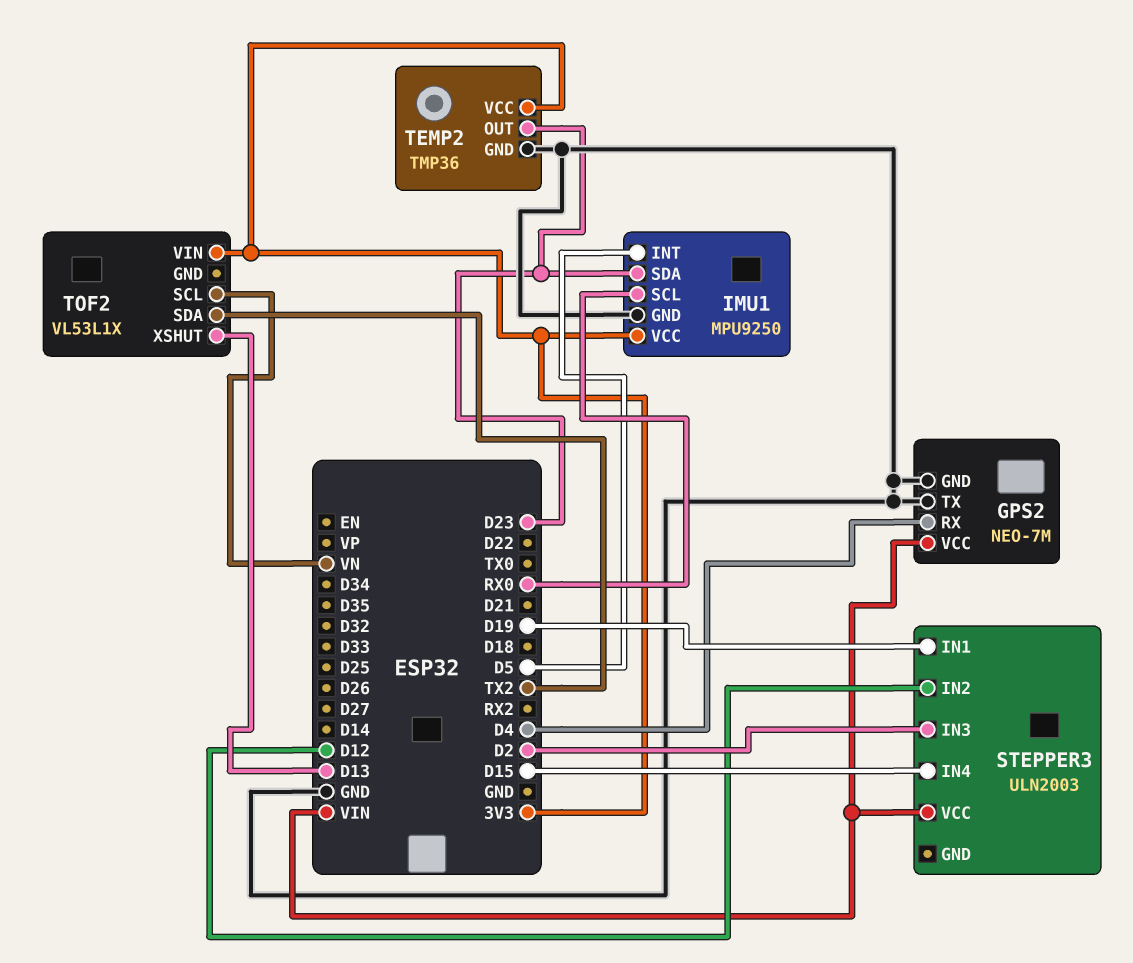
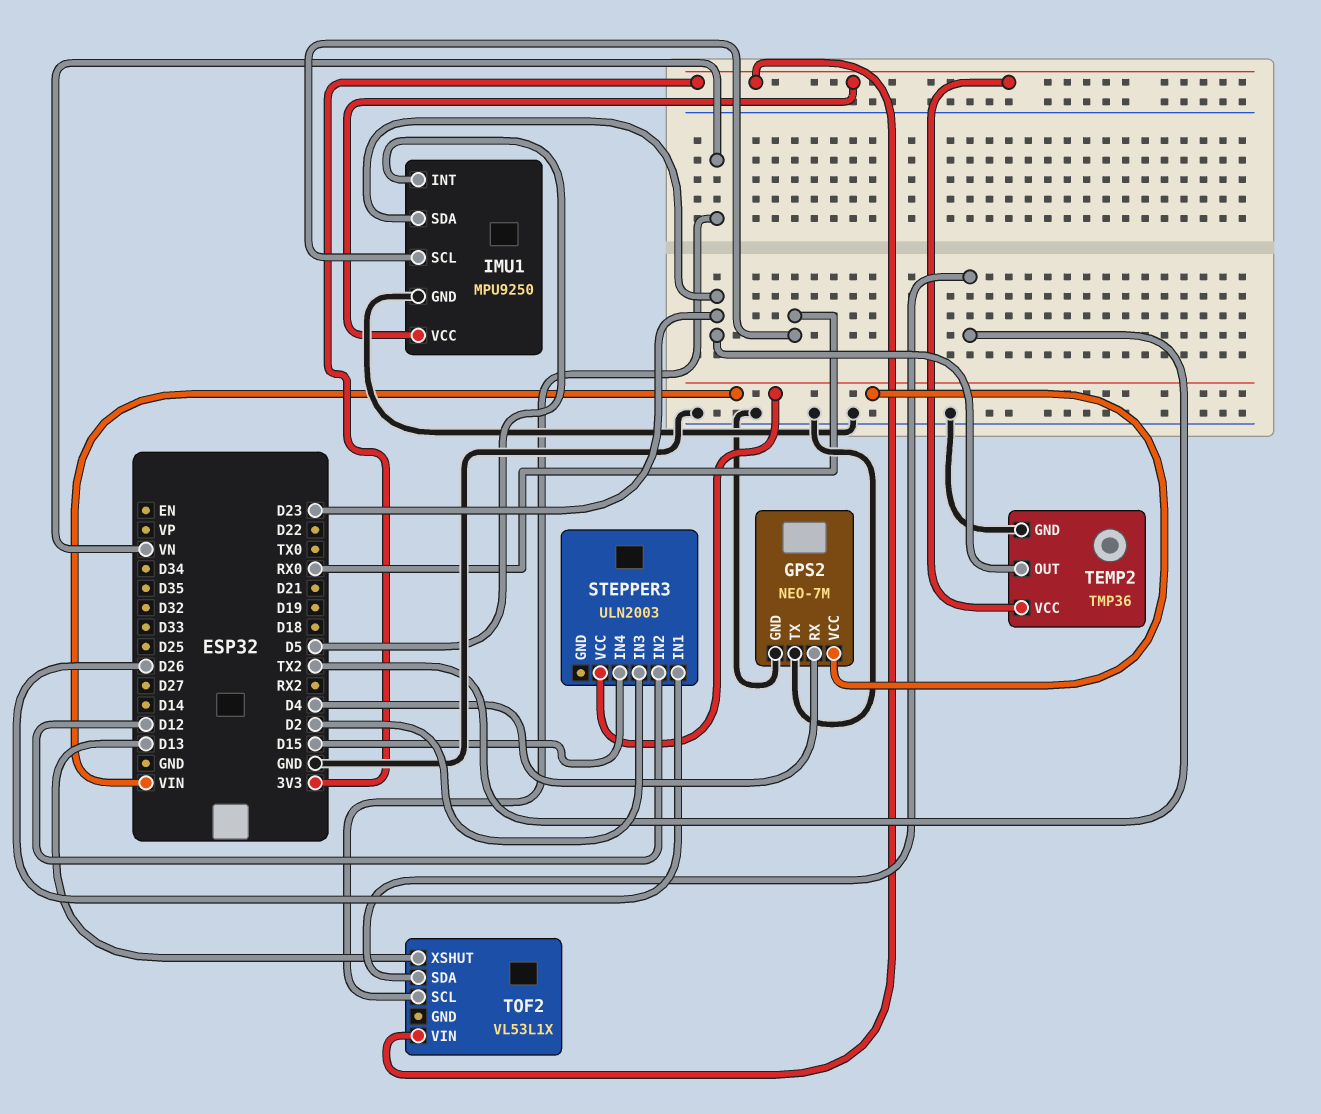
STEPPER3 pin IN1: D19 -> D26

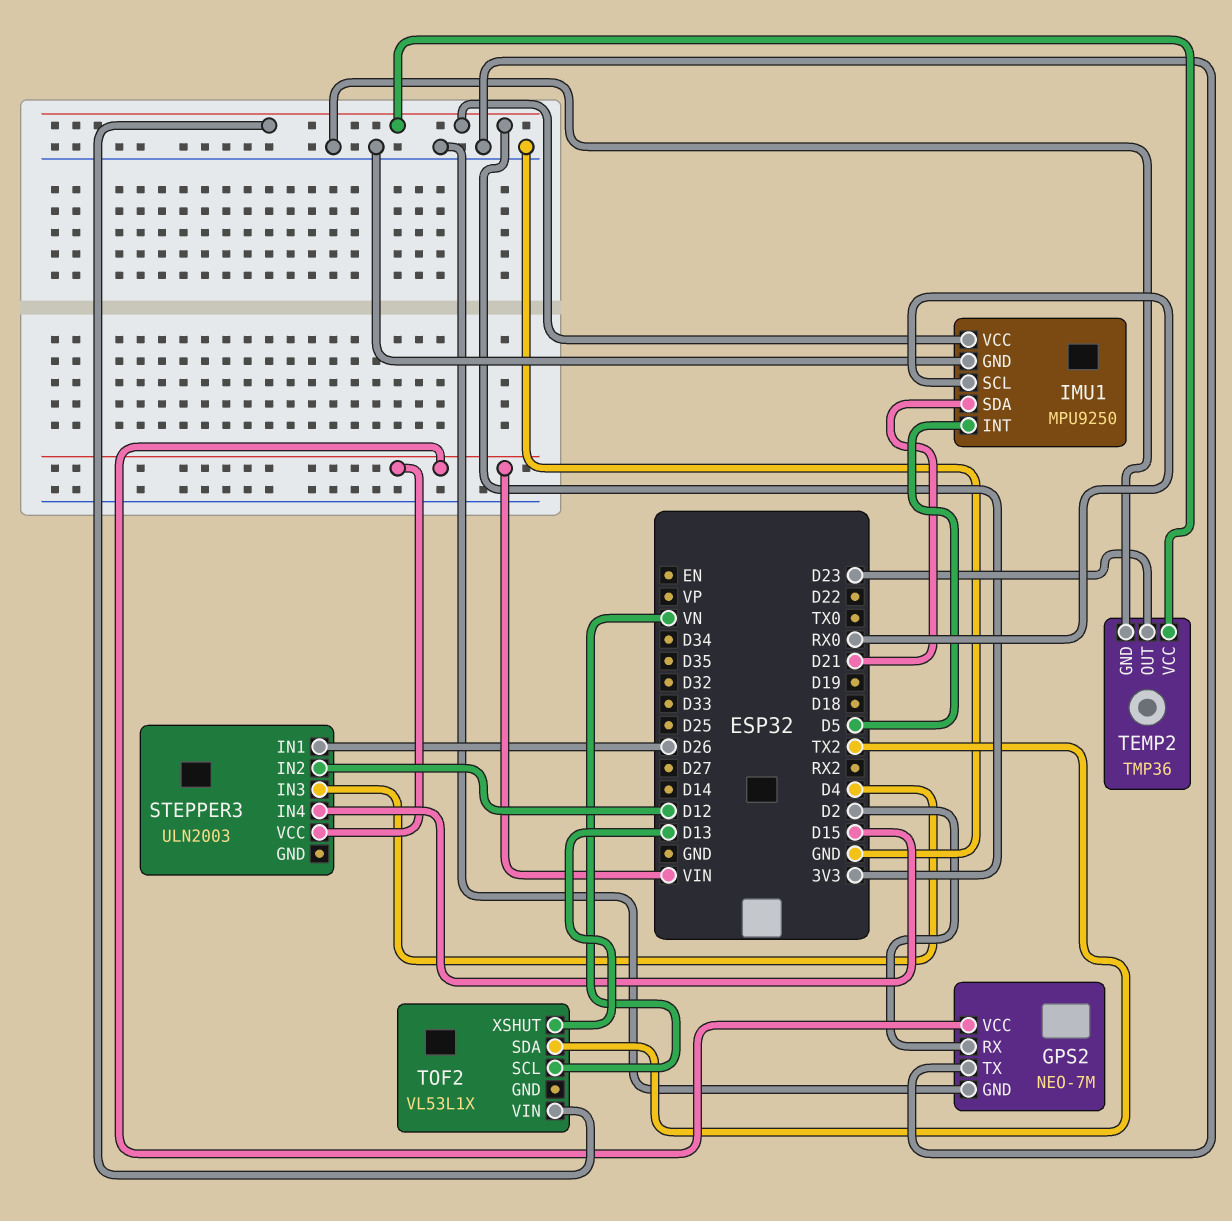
GPS2 pin RX: D4 -> D2
IMU1 pin SDA: D23 -> D21
STEPPER3 pin IN3: D2 -> D4

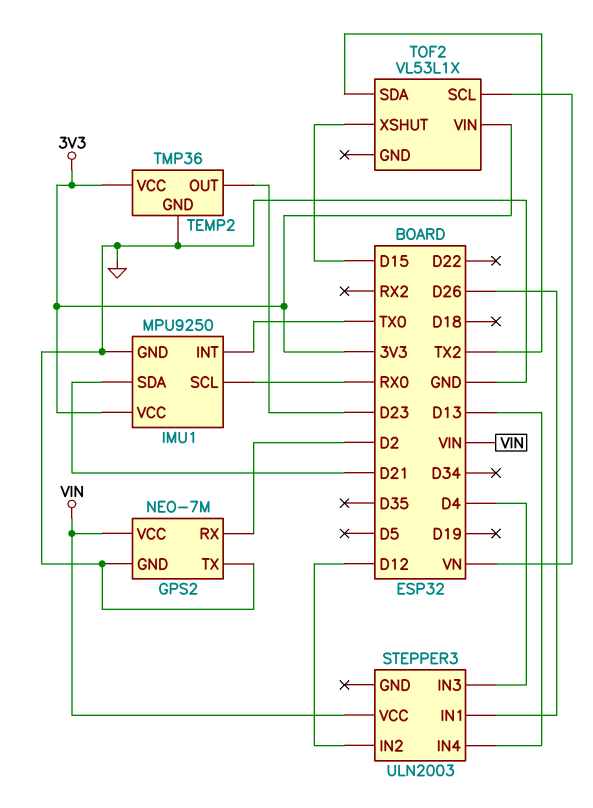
IMU1 pin INT: D5 -> TX0
STEPPER3 pin IN4: D15 -> D13
TOF2 pin XSHUT: D13 -> D15

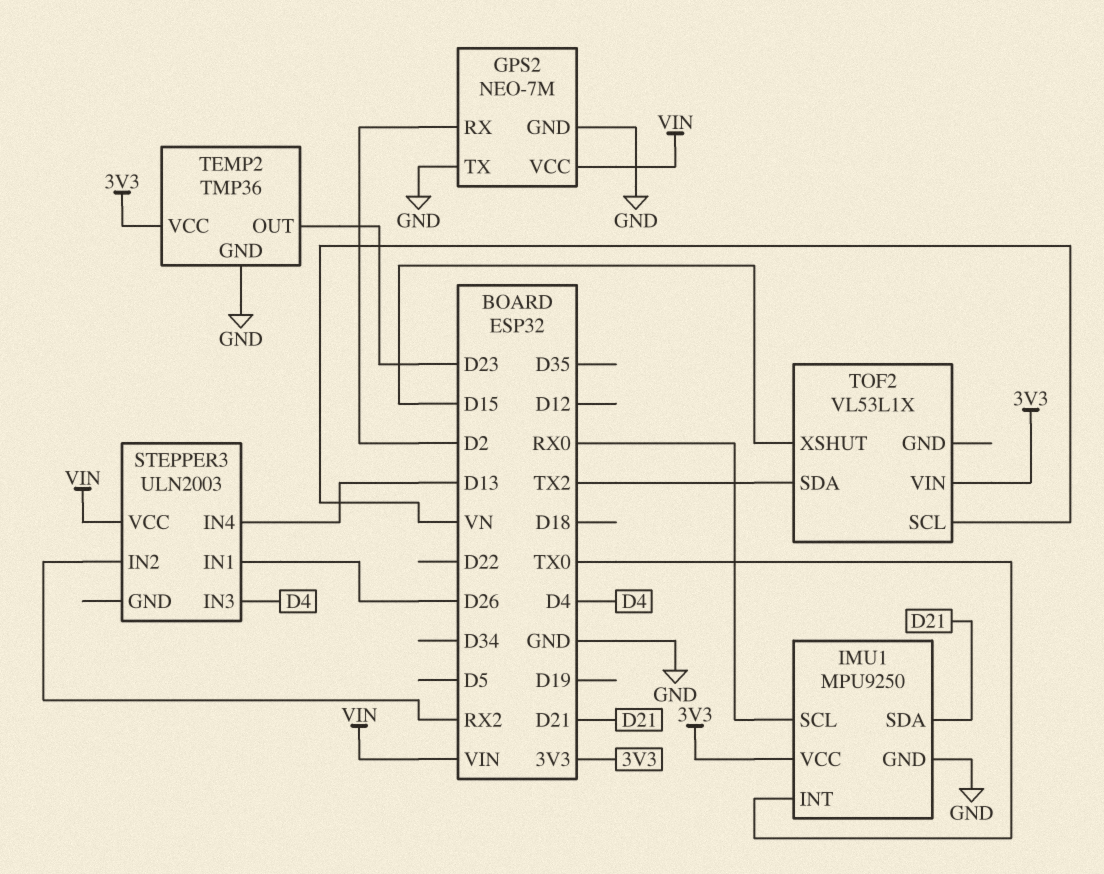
STEPPER3 pin IN2: D12 -> RX2

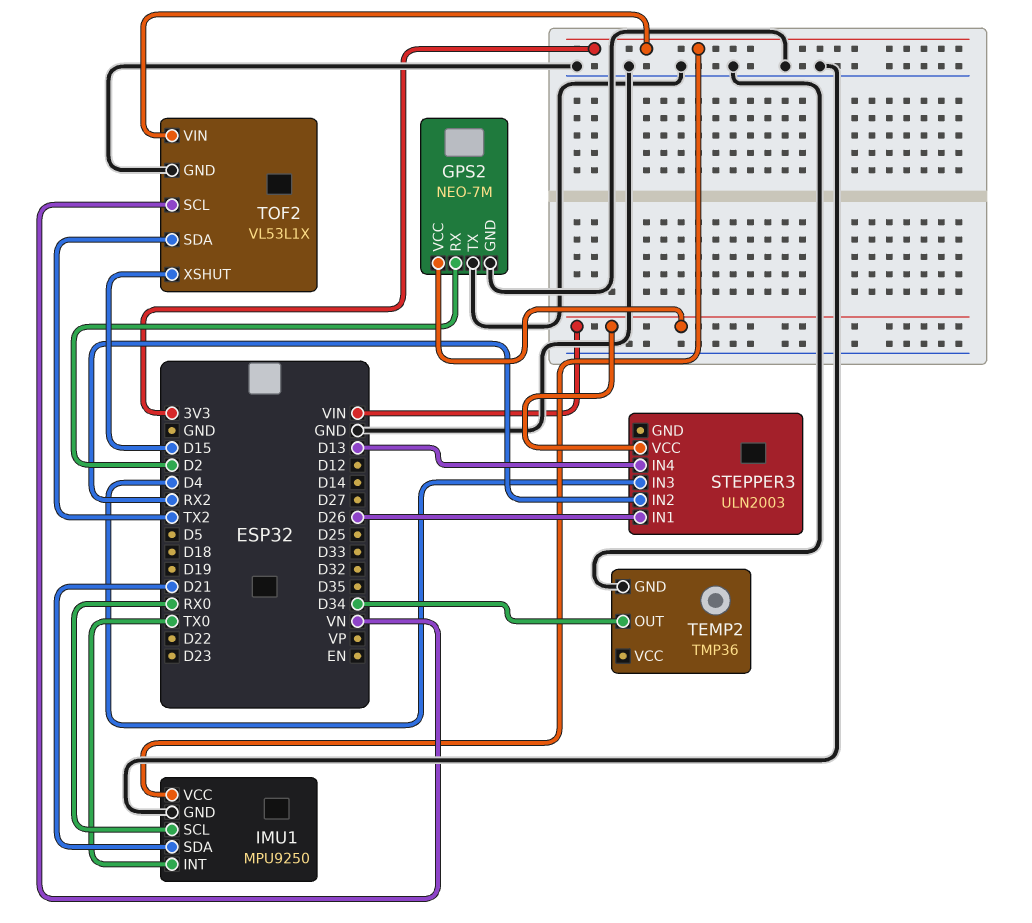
TEMP2 pin OUT: D23 -> D34
TEMP2 pin VCC: 3V3 -> none
TOF2 pin GND: none -> GND

